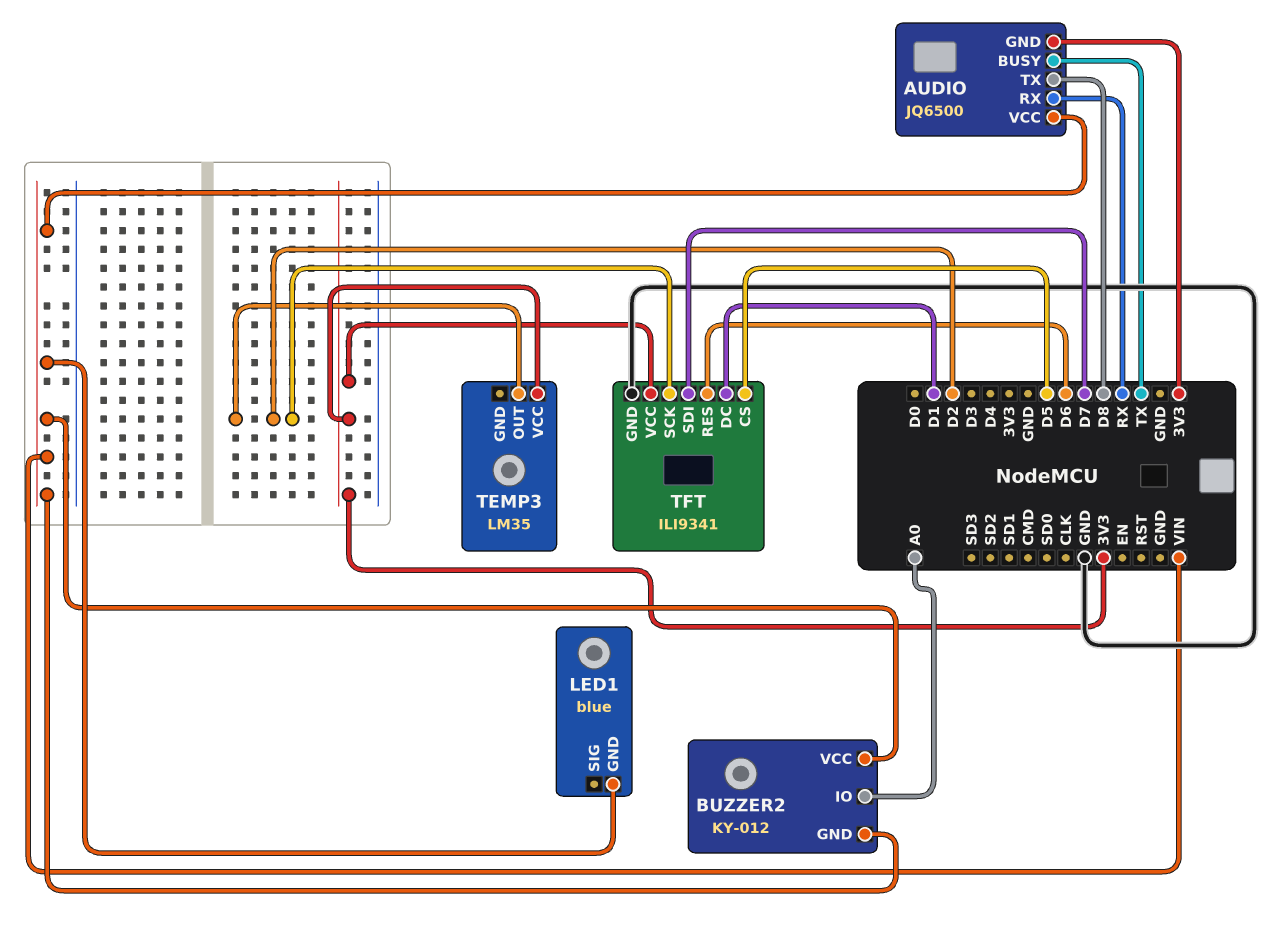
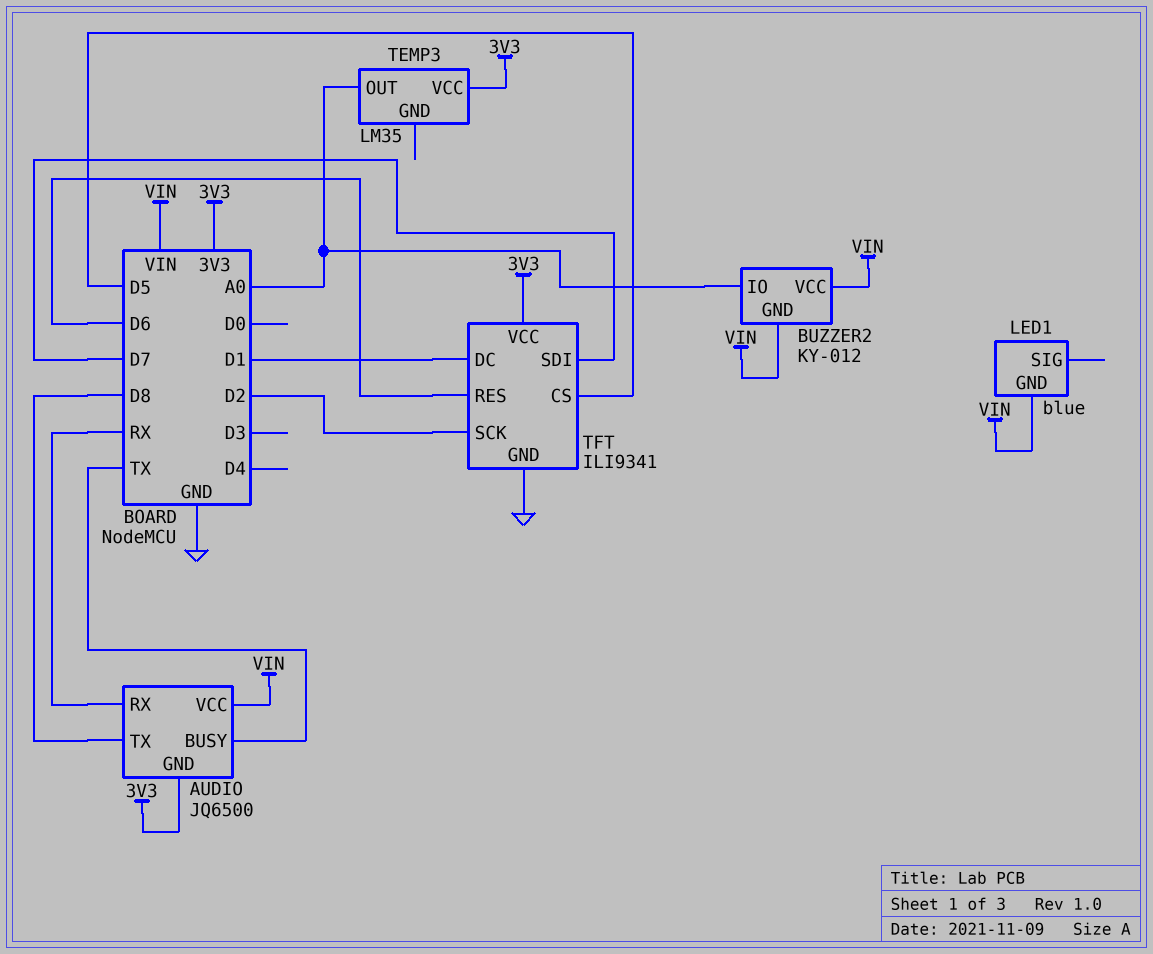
TEMP3 pin OUT: D2 -> A0

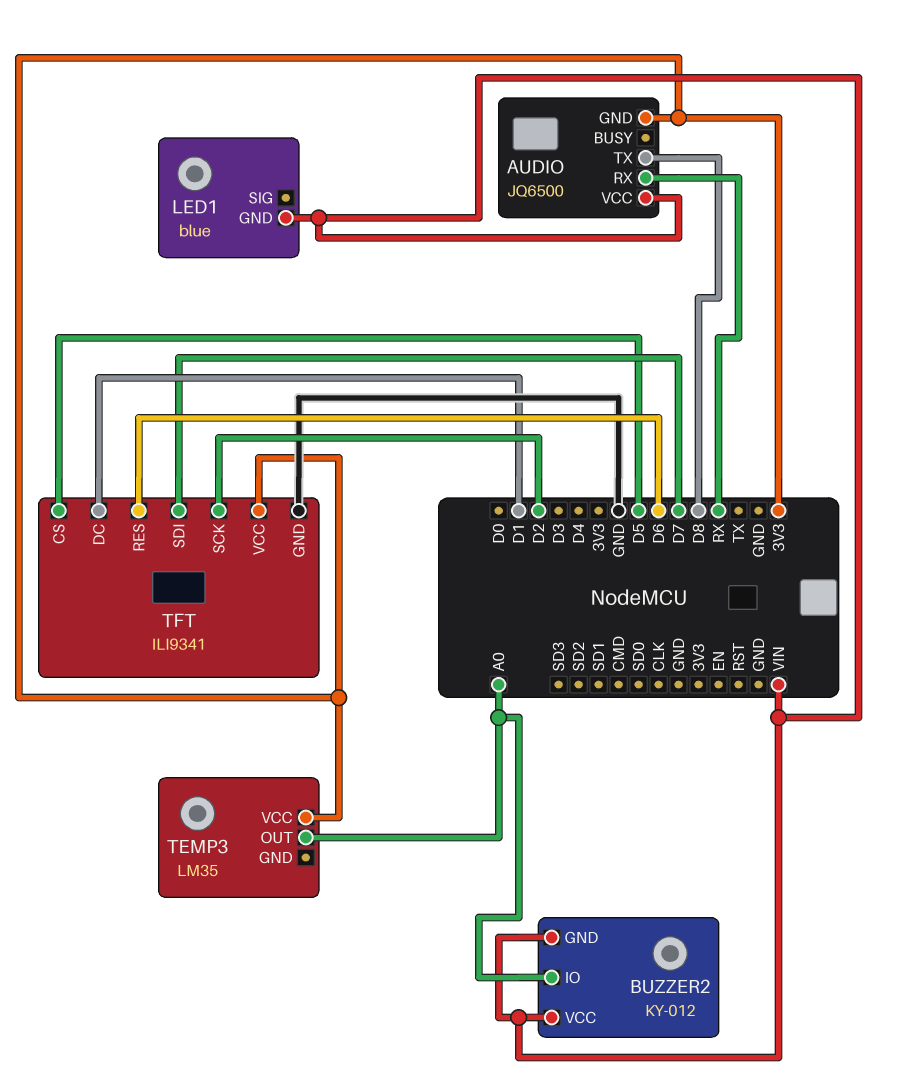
AUDIO pin BUSY: TX -> none

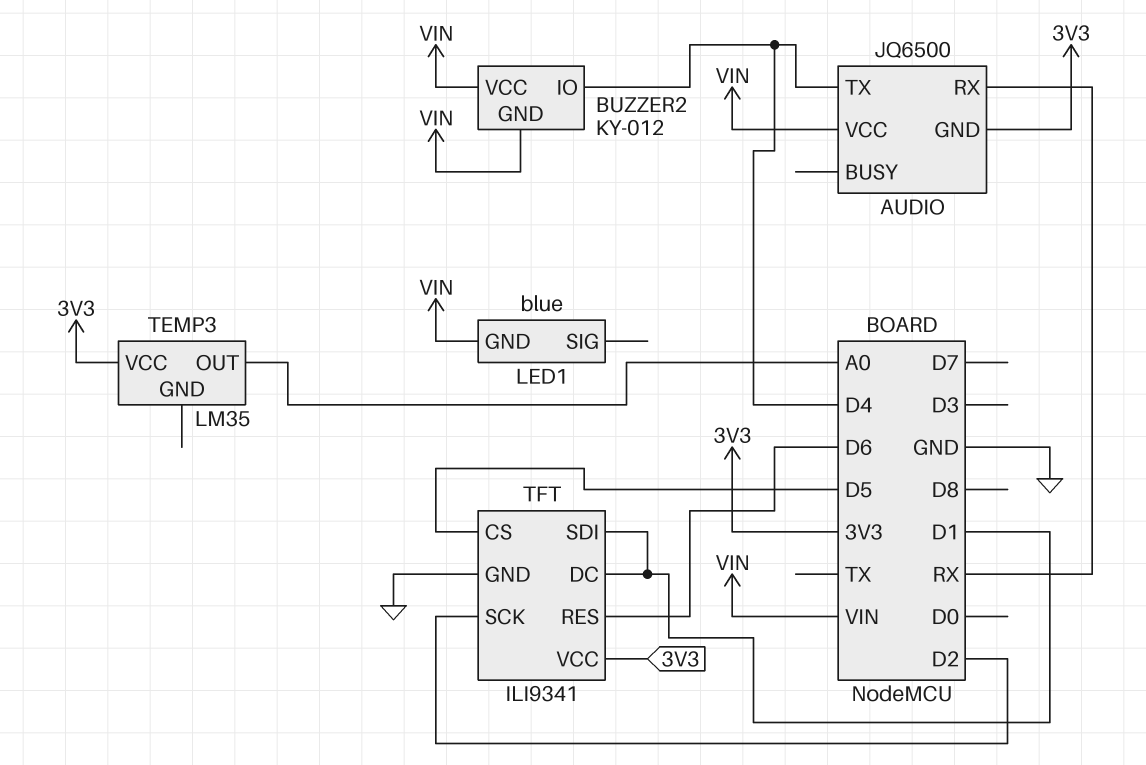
AUDIO pin TX: D8 -> D4
BUZZER2 pin IO: A0 -> D4
TFT pin SDI: D7 -> D1

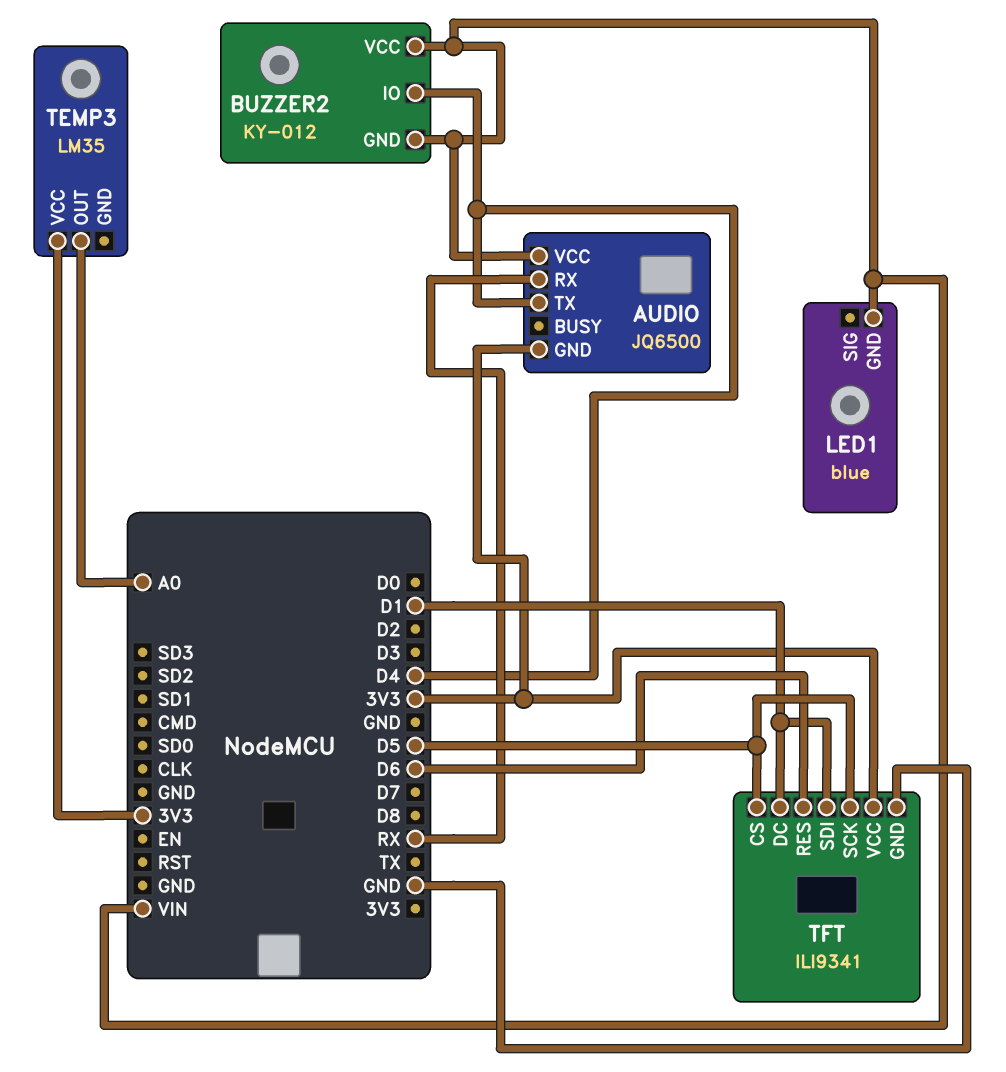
TFT pin SCK: D2 -> D5

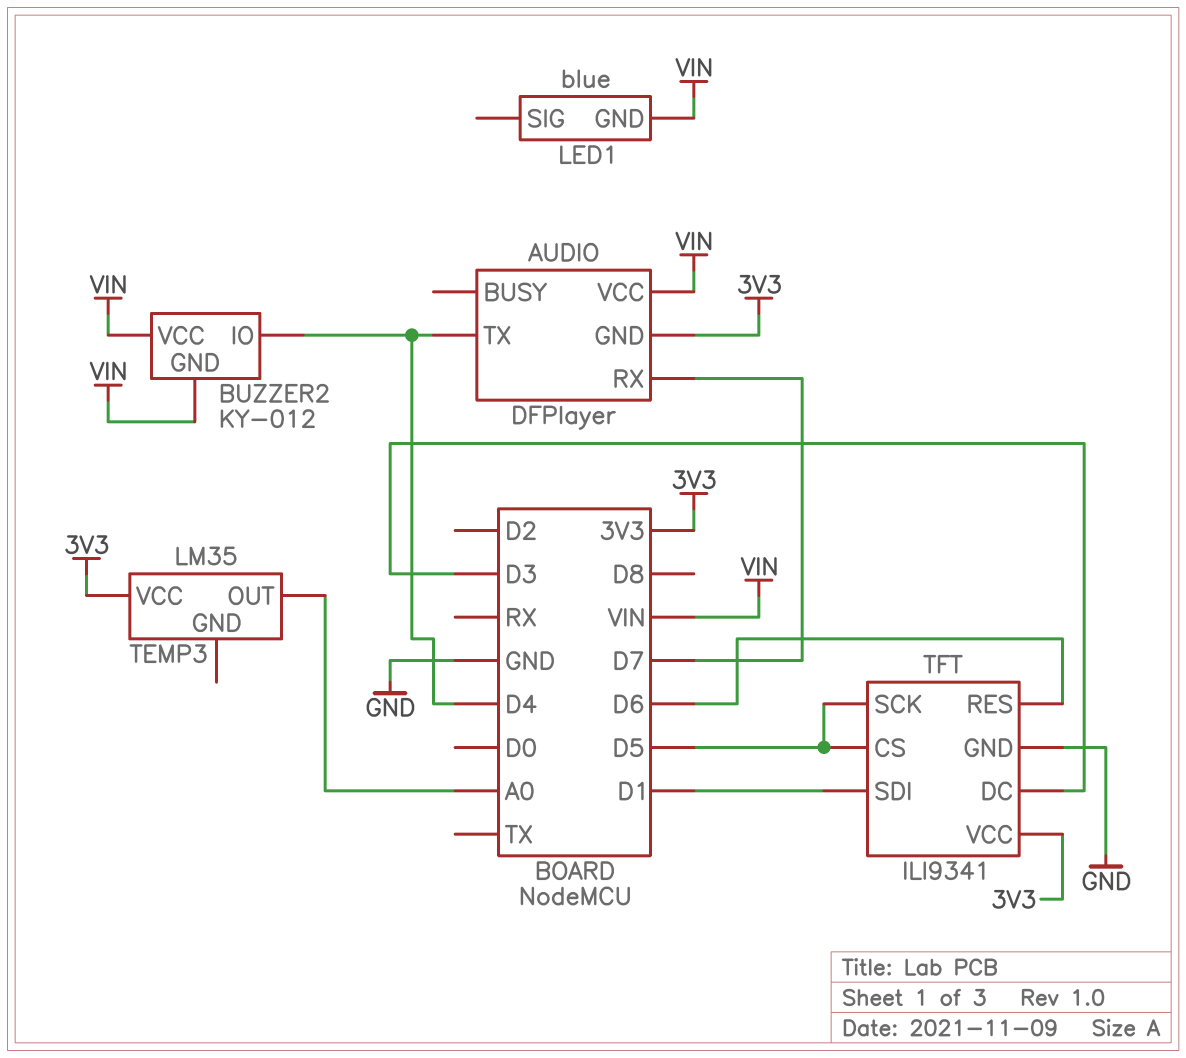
AUDIO: JQ6500 -> DFPlayer
AUDIO pin RX: RX -> D7
TFT pin DC: D1 -> D3

